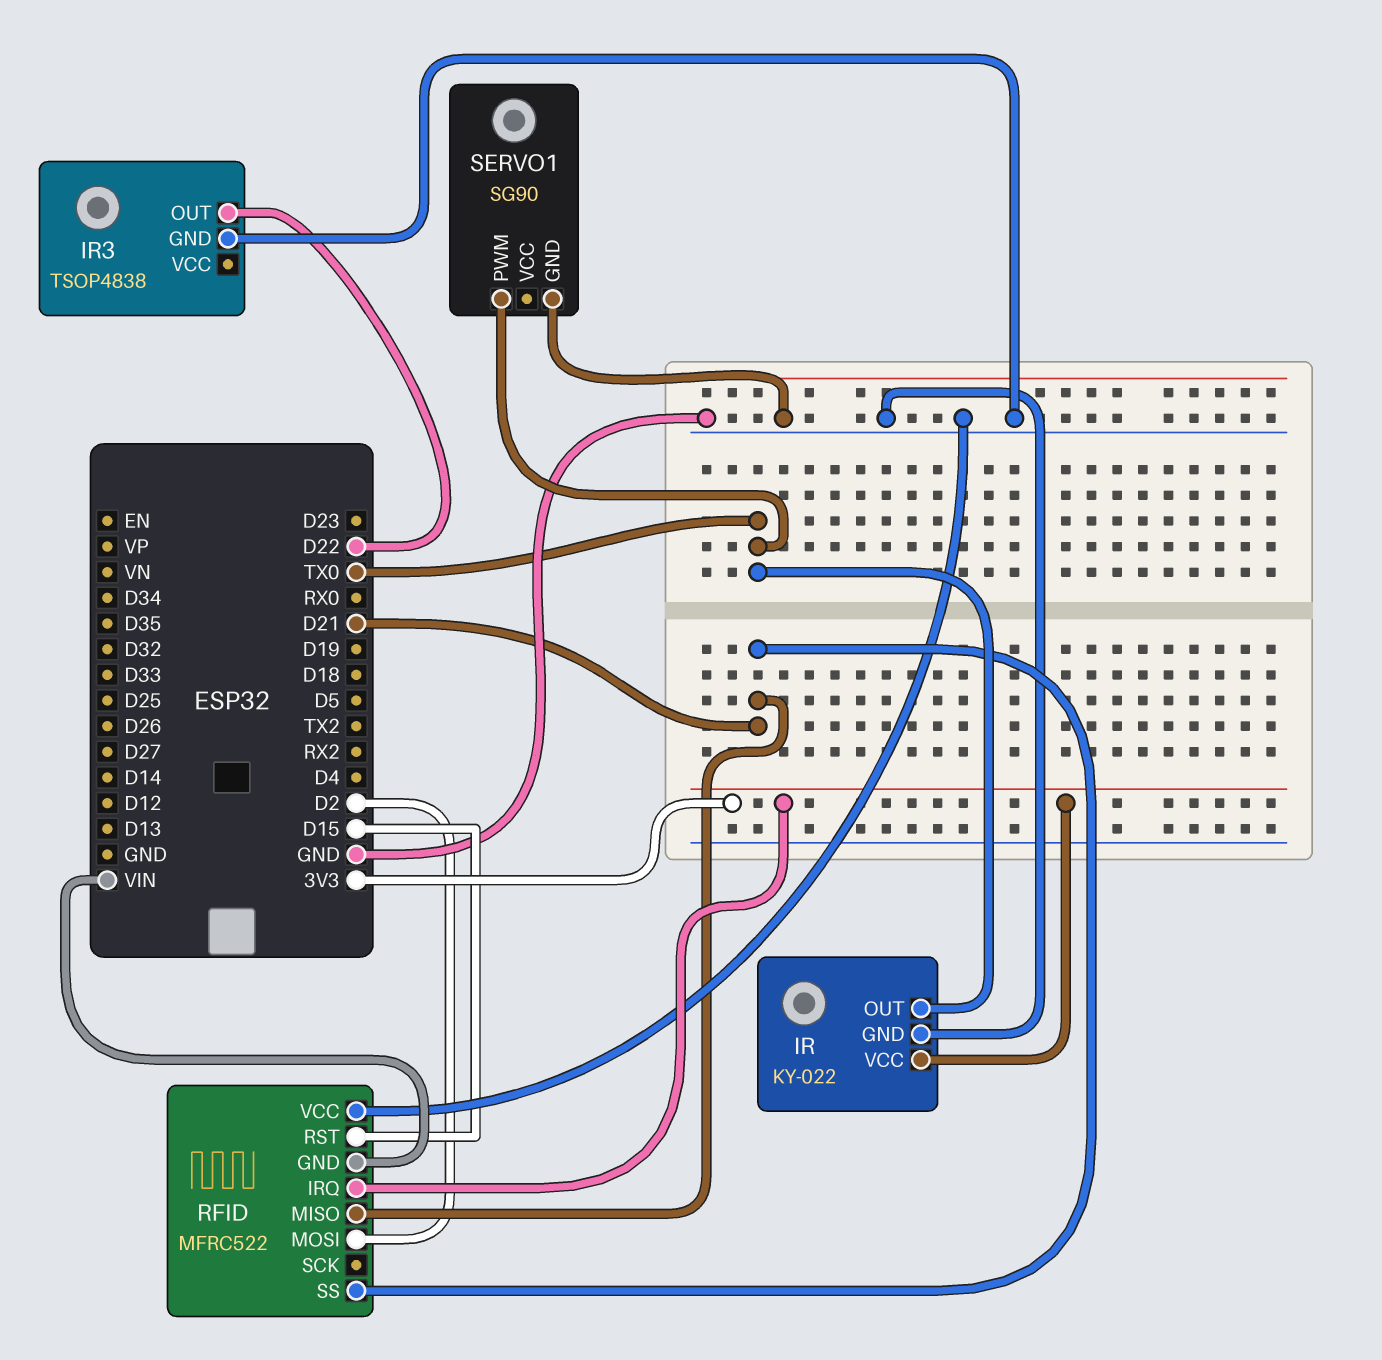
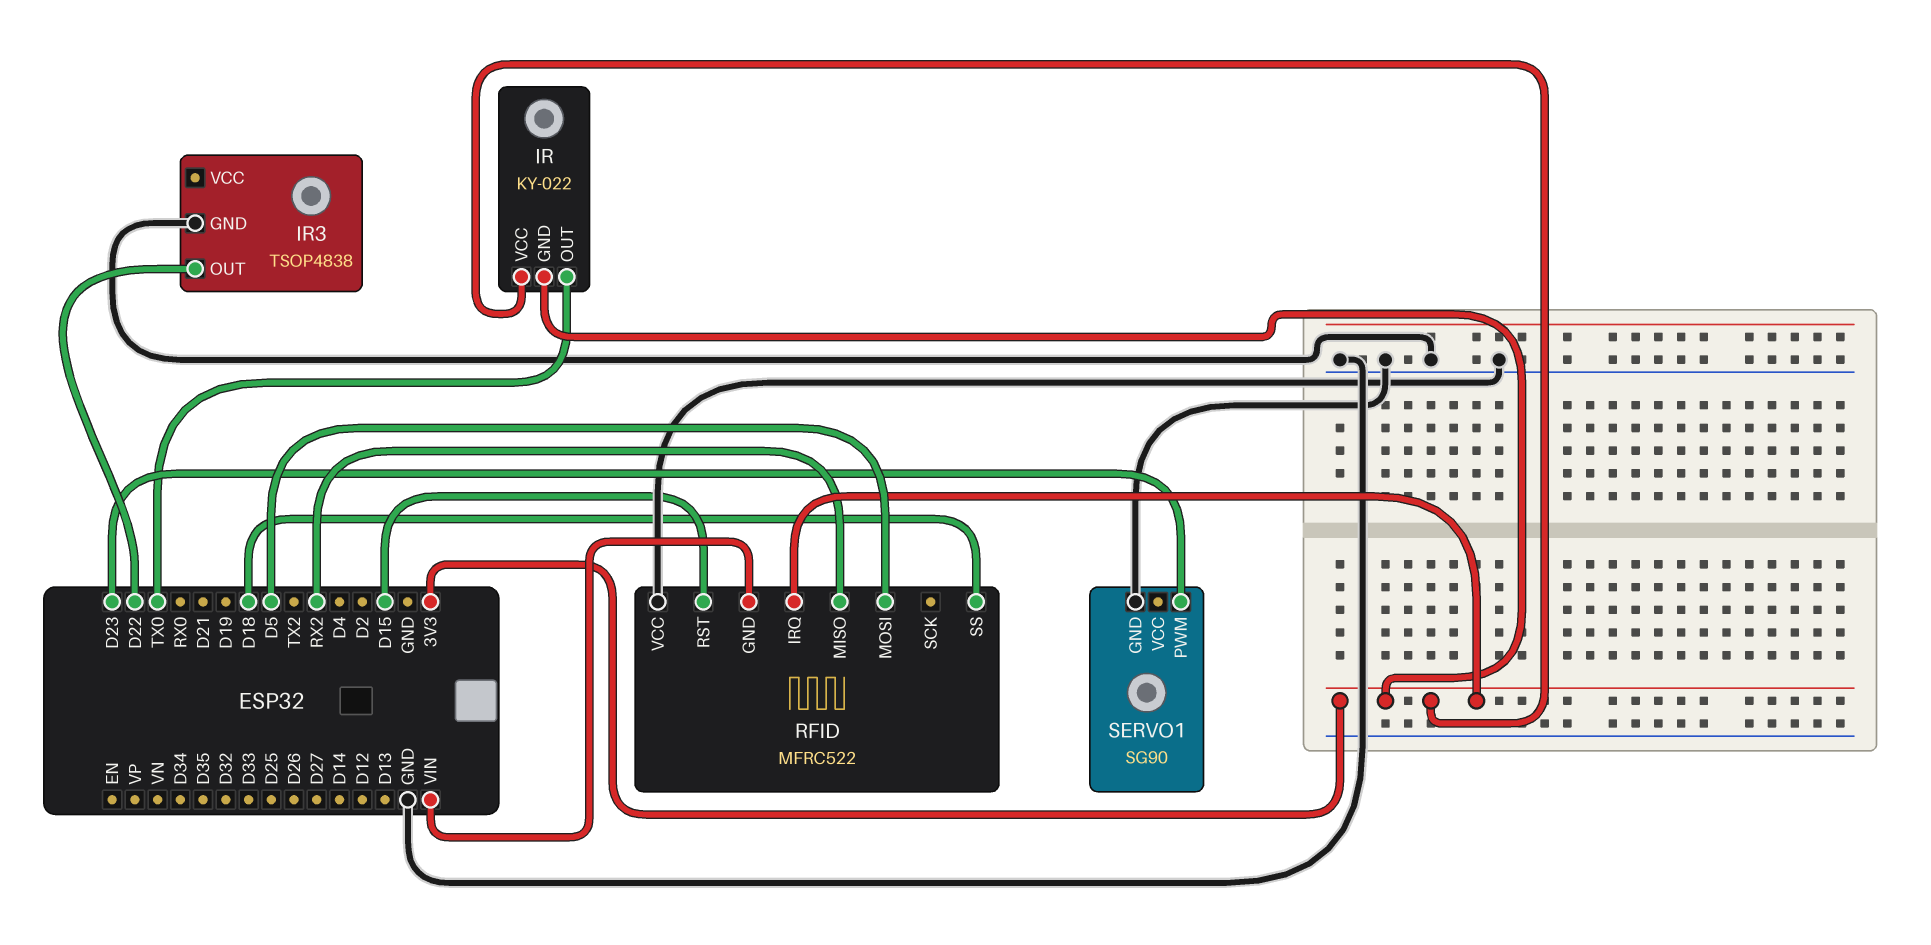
IR pin GND: GND -> 3V3
RFID pin MISO: D21 -> RX2
RFID pin MOSI: D2 -> D5
RFID pin SS: D21 -> D18
SERVO1 pin PWM: TX0 -> D23

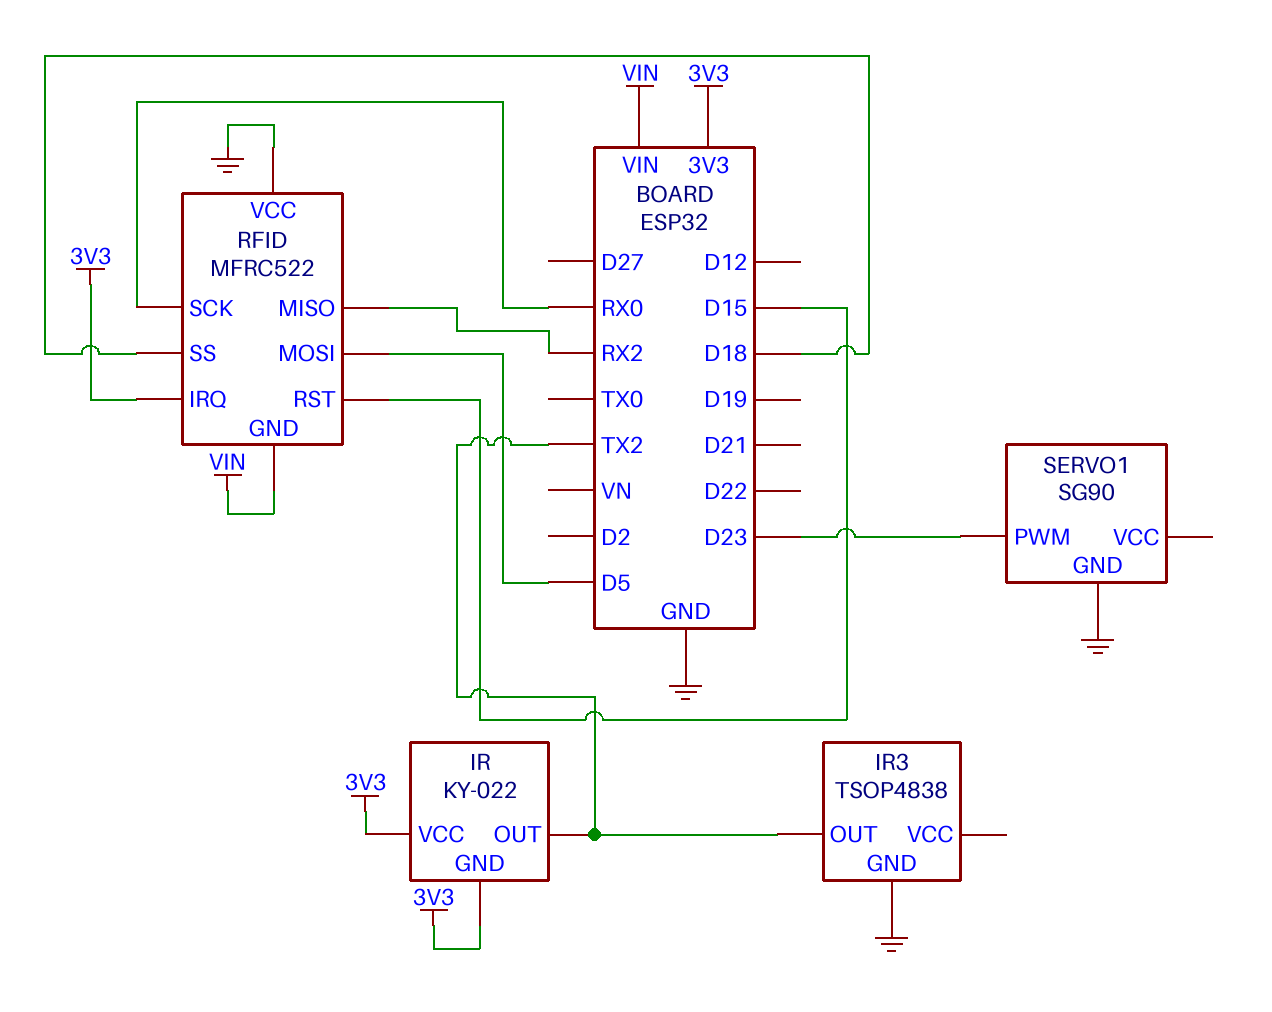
IR pin OUT: TX0 -> TX2
IR3 pin OUT: D22 -> TX2
RFID pin SCK: none -> RX0

